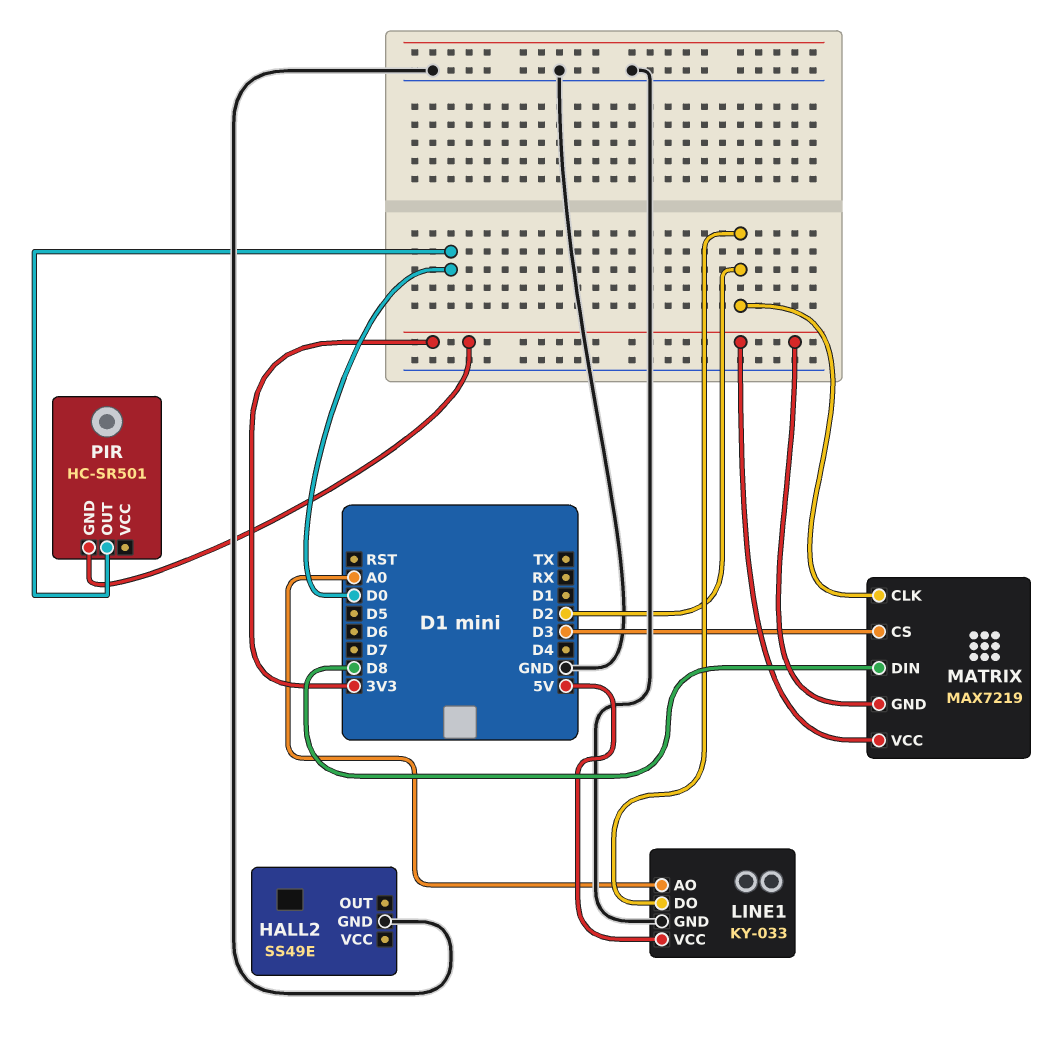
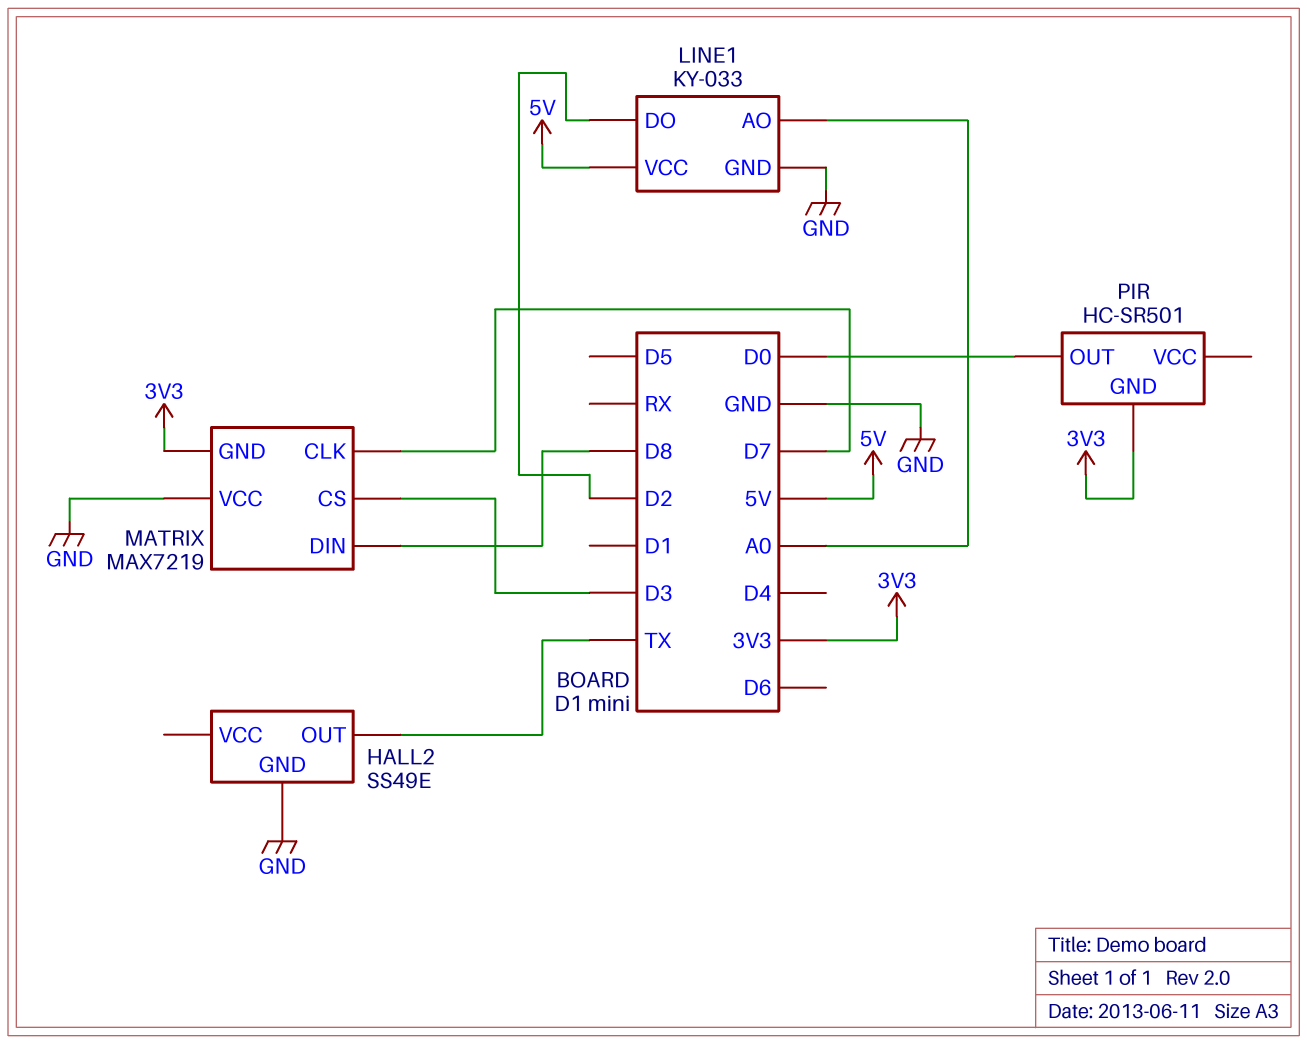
HALL2 pin OUT: none -> TX
MATRIX pin CLK: D2 -> D7
MATRIX pin VCC: 3V3 -> GND

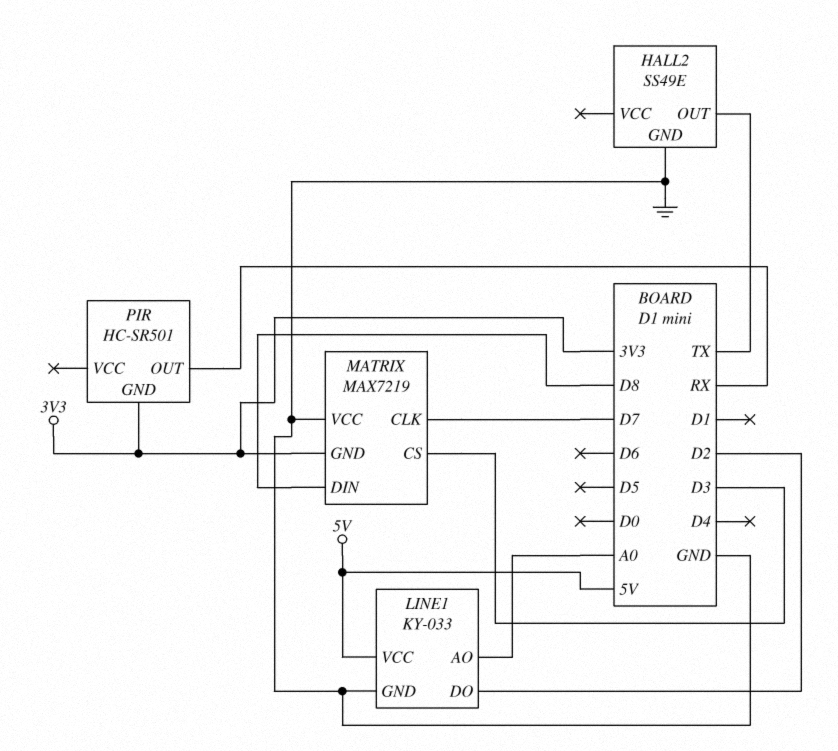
PIR pin OUT: D0 -> RX

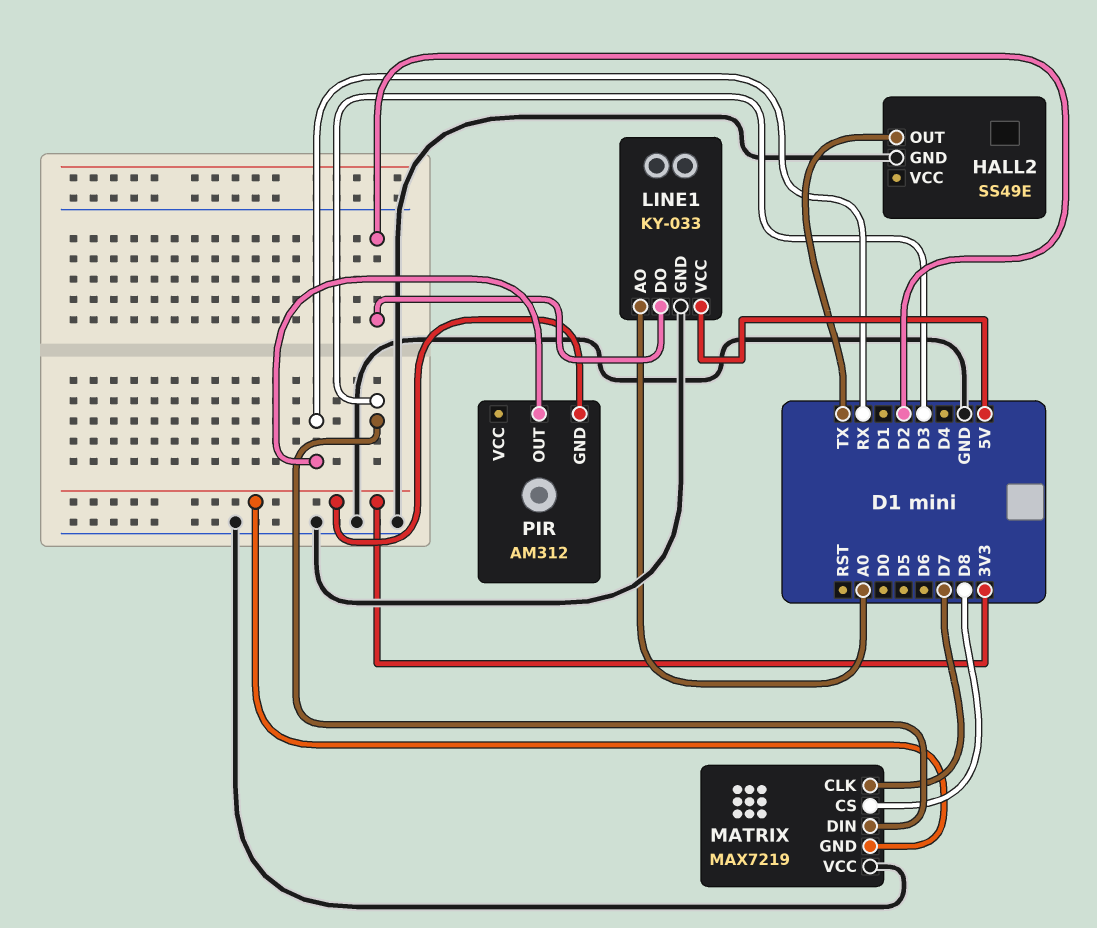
MATRIX pin CS: D3 -> D8
MATRIX pin DIN: D8 -> D3
PIR: HC-SR501 -> AM312

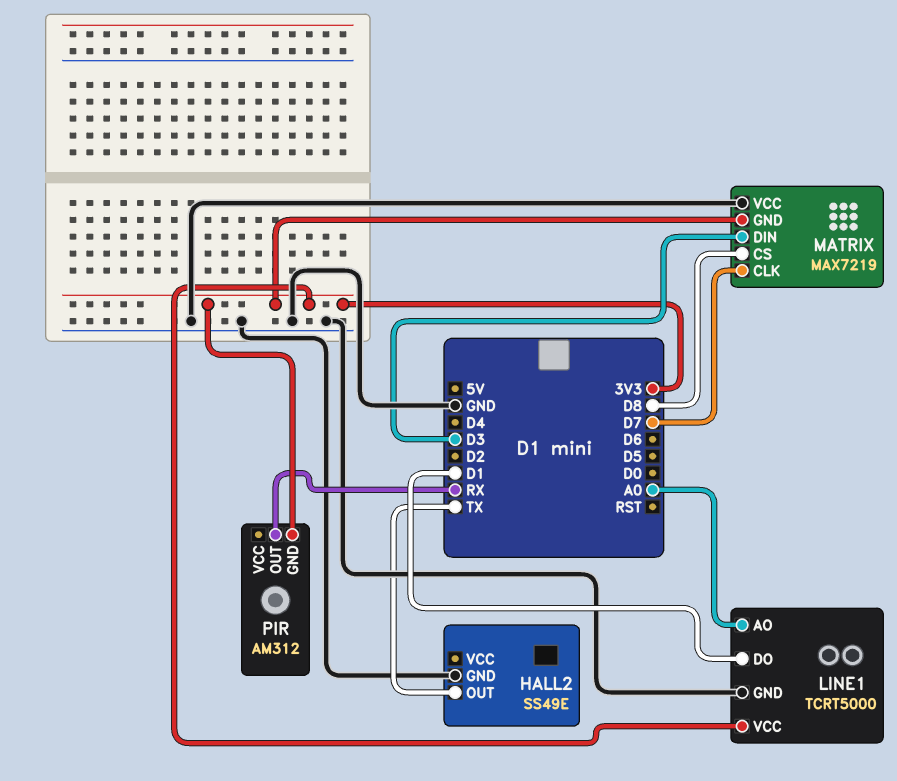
LINE1: KY-033 -> TCRT5000
LINE1 pin DO: D2 -> D1
LINE1 pin VCC: 5V -> 3V3

